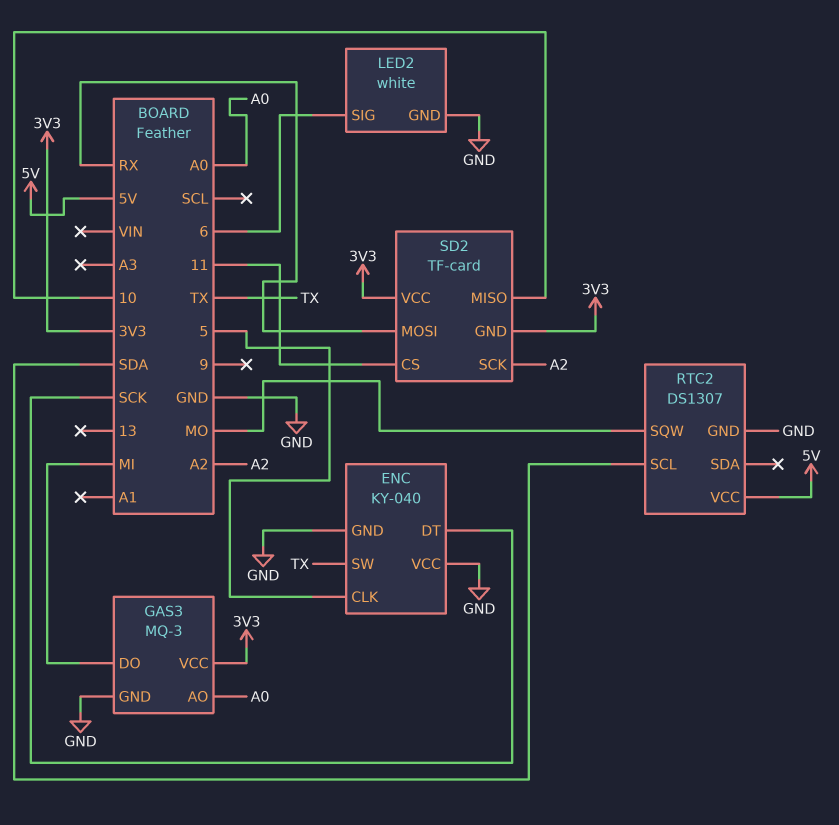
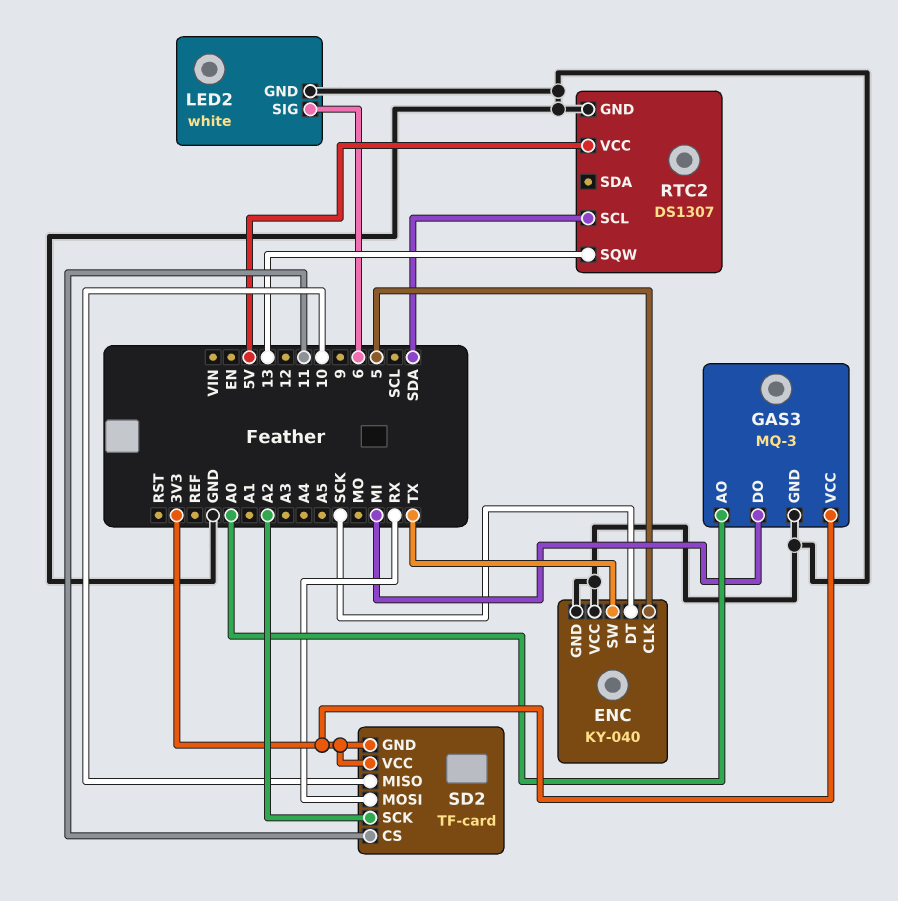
RTC2 pin SQW: MO -> 13

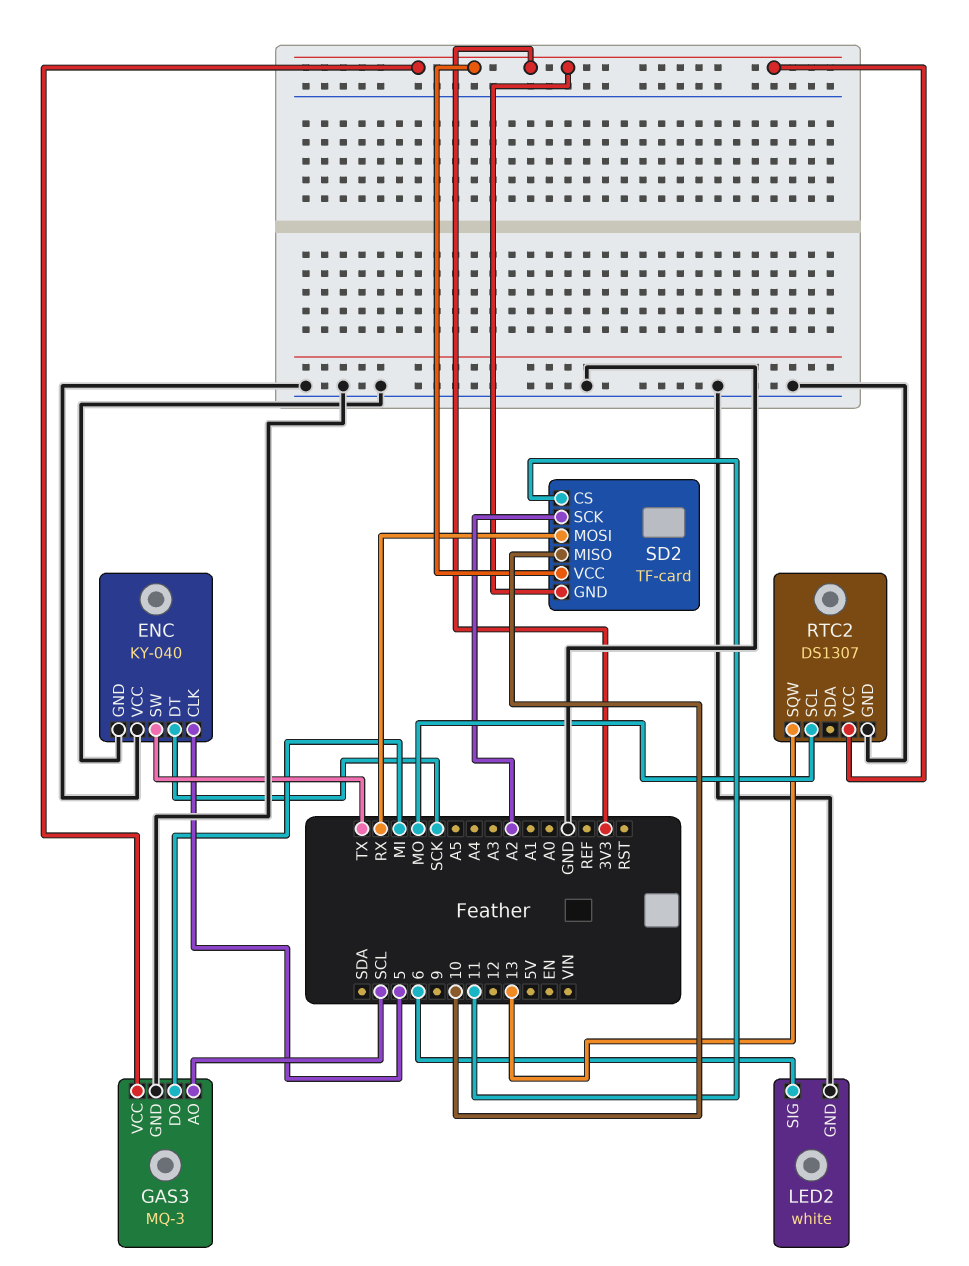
GAS3 pin AO: A0 -> SCL
RTC2 pin SCL: SDA -> MO
RTC2 pin VCC: 5V -> 3V3

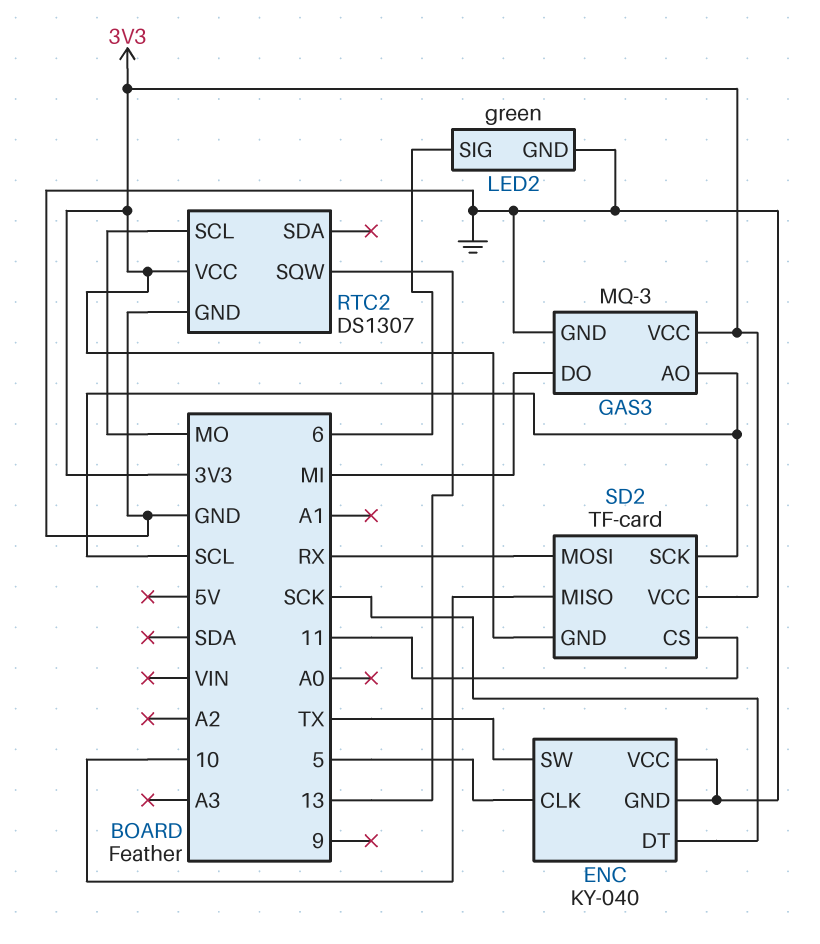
LED2: white -> green
SD2 pin SCK: A2 -> SCL

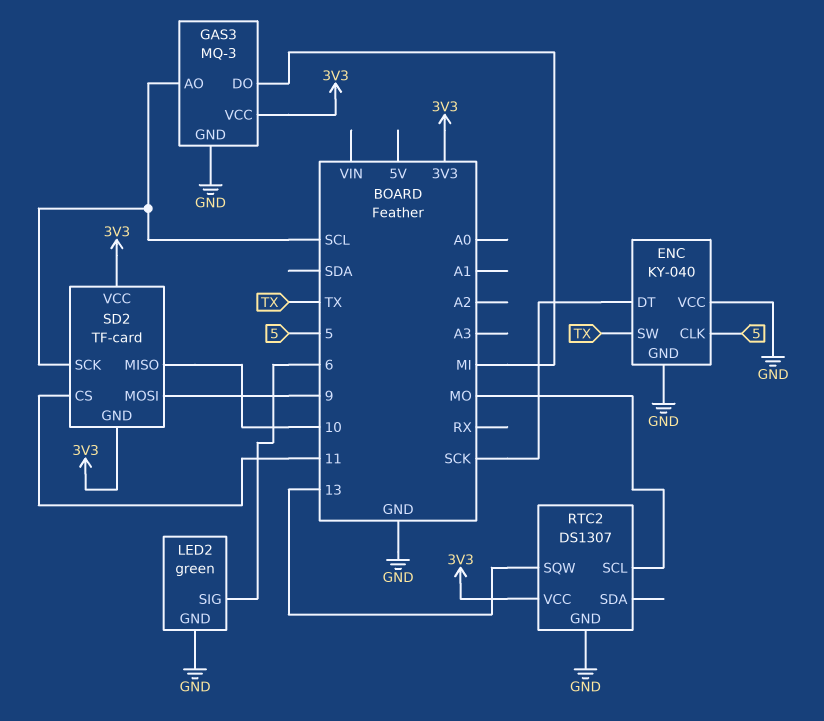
SD2 pin MOSI: RX -> 9

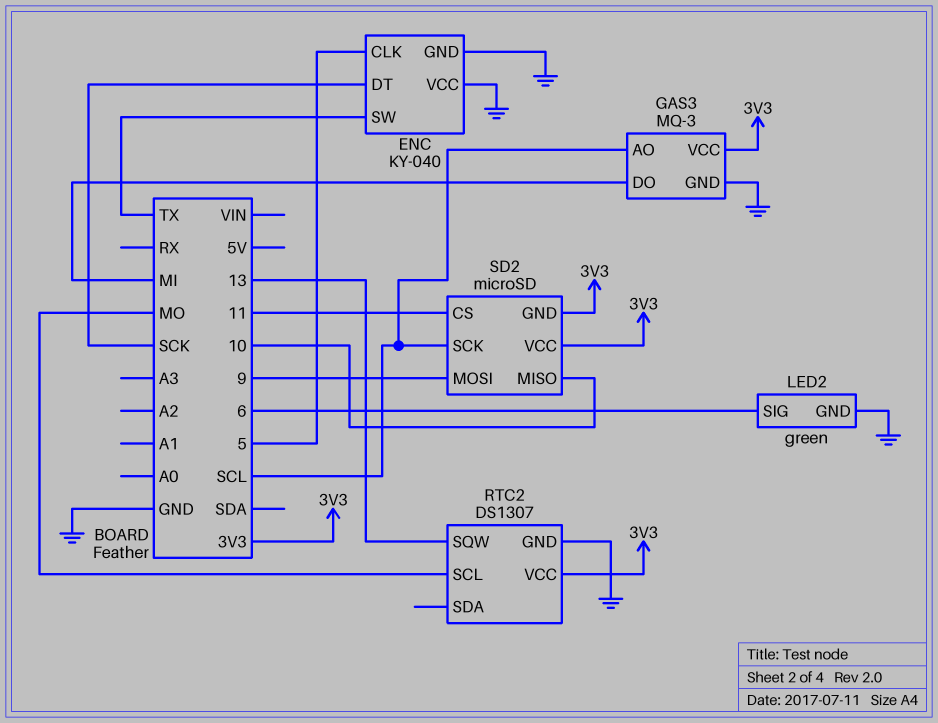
SD2: TF-card -> microSD

